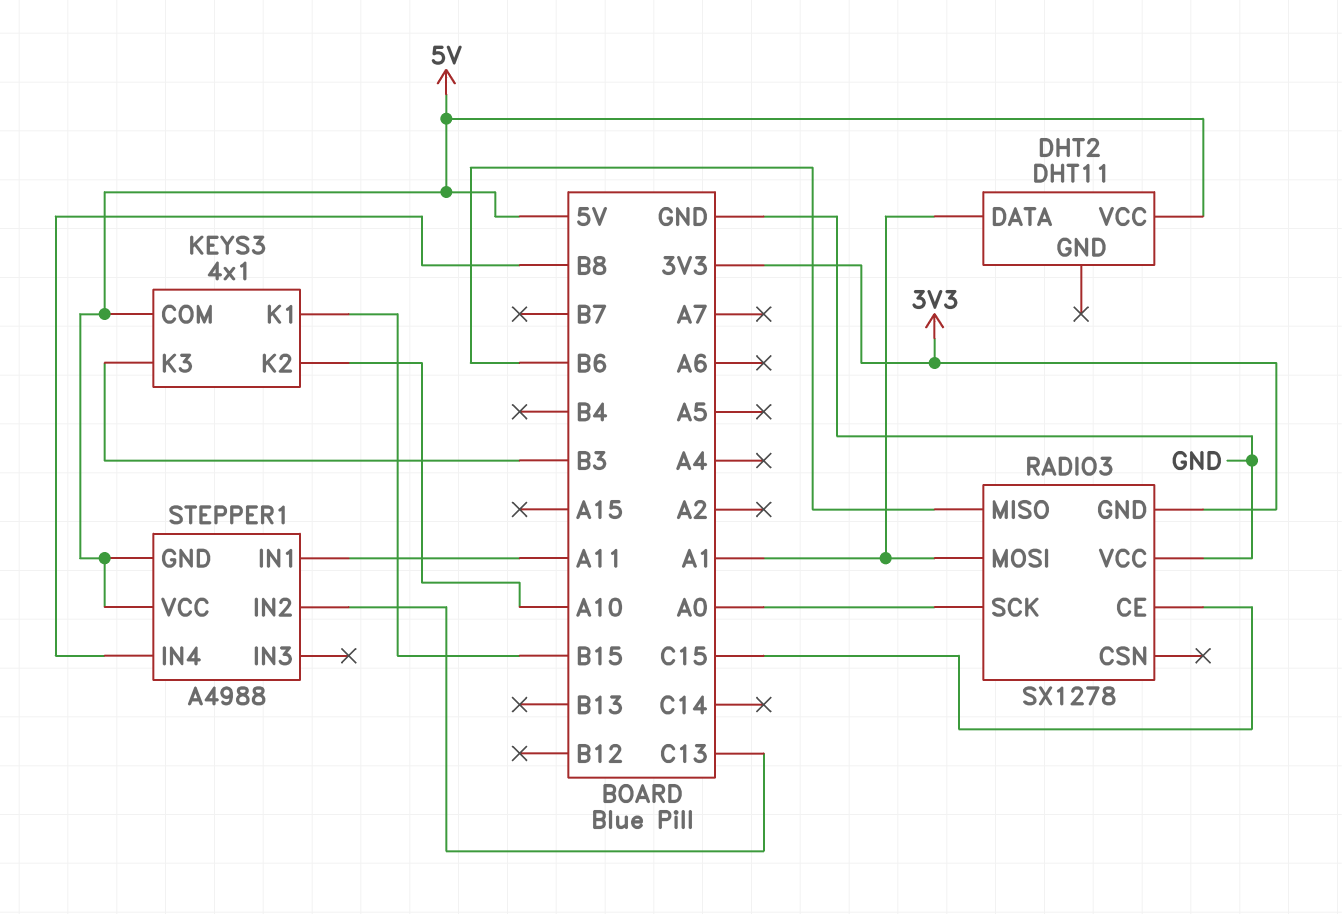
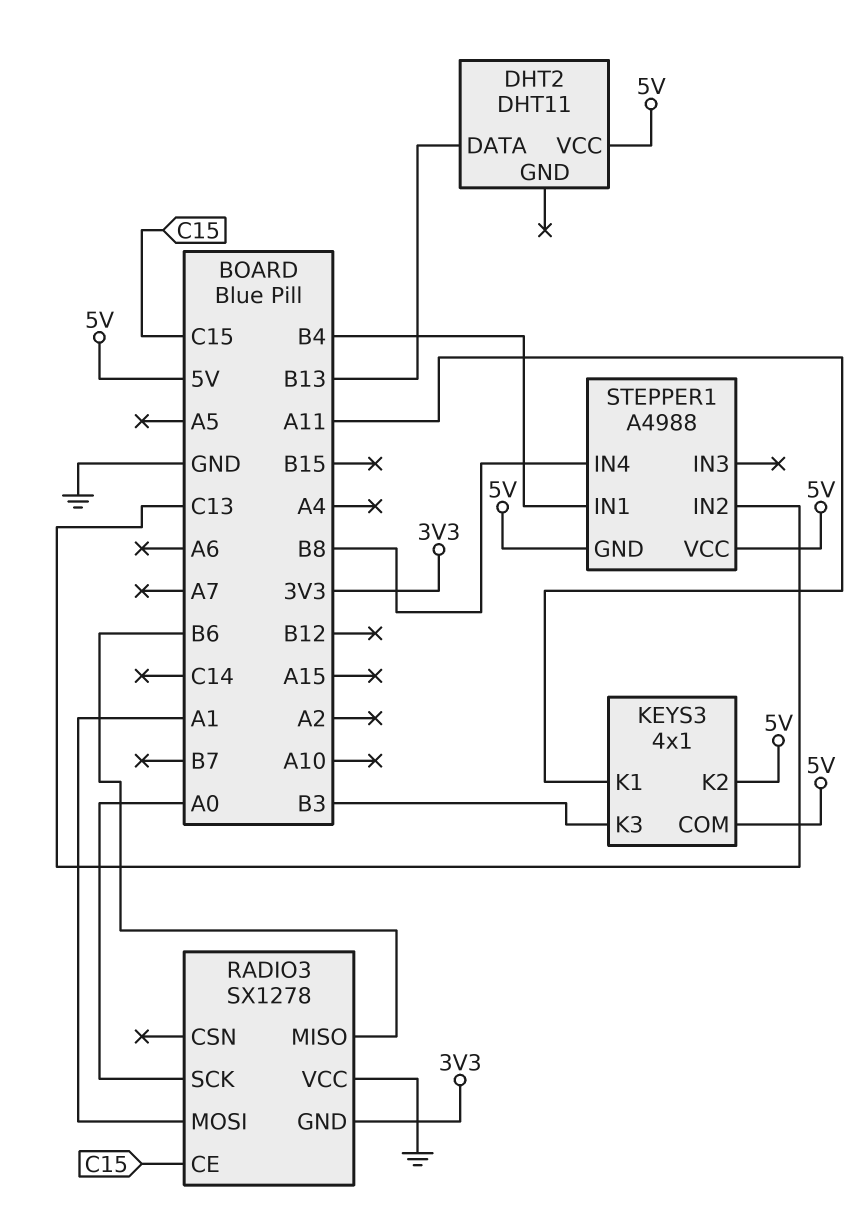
DHT2 pin DATA: A1 -> B13
KEYS3 pin K1: B15 -> A11
KEYS3 pin K2: A10 -> 5V
STEPPER1 pin IN1: A11 -> B4

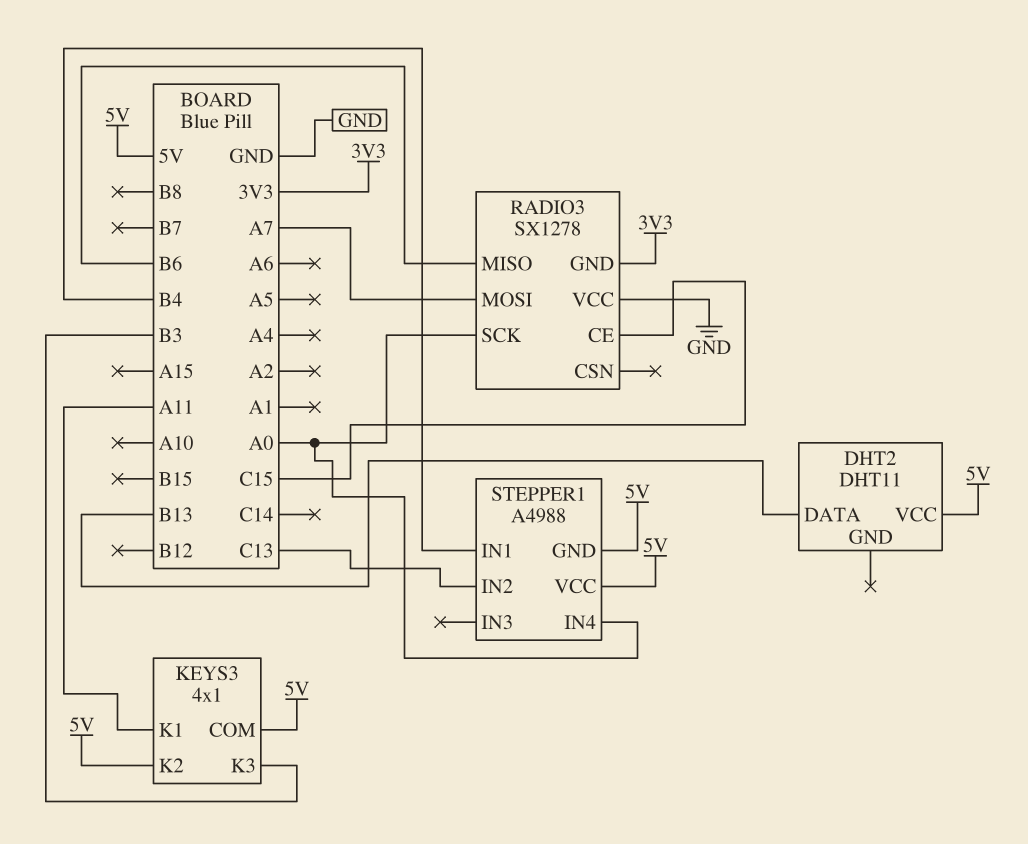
RADIO3 pin MOSI: A1 -> A7
STEPPER1 pin IN4: B8 -> A0

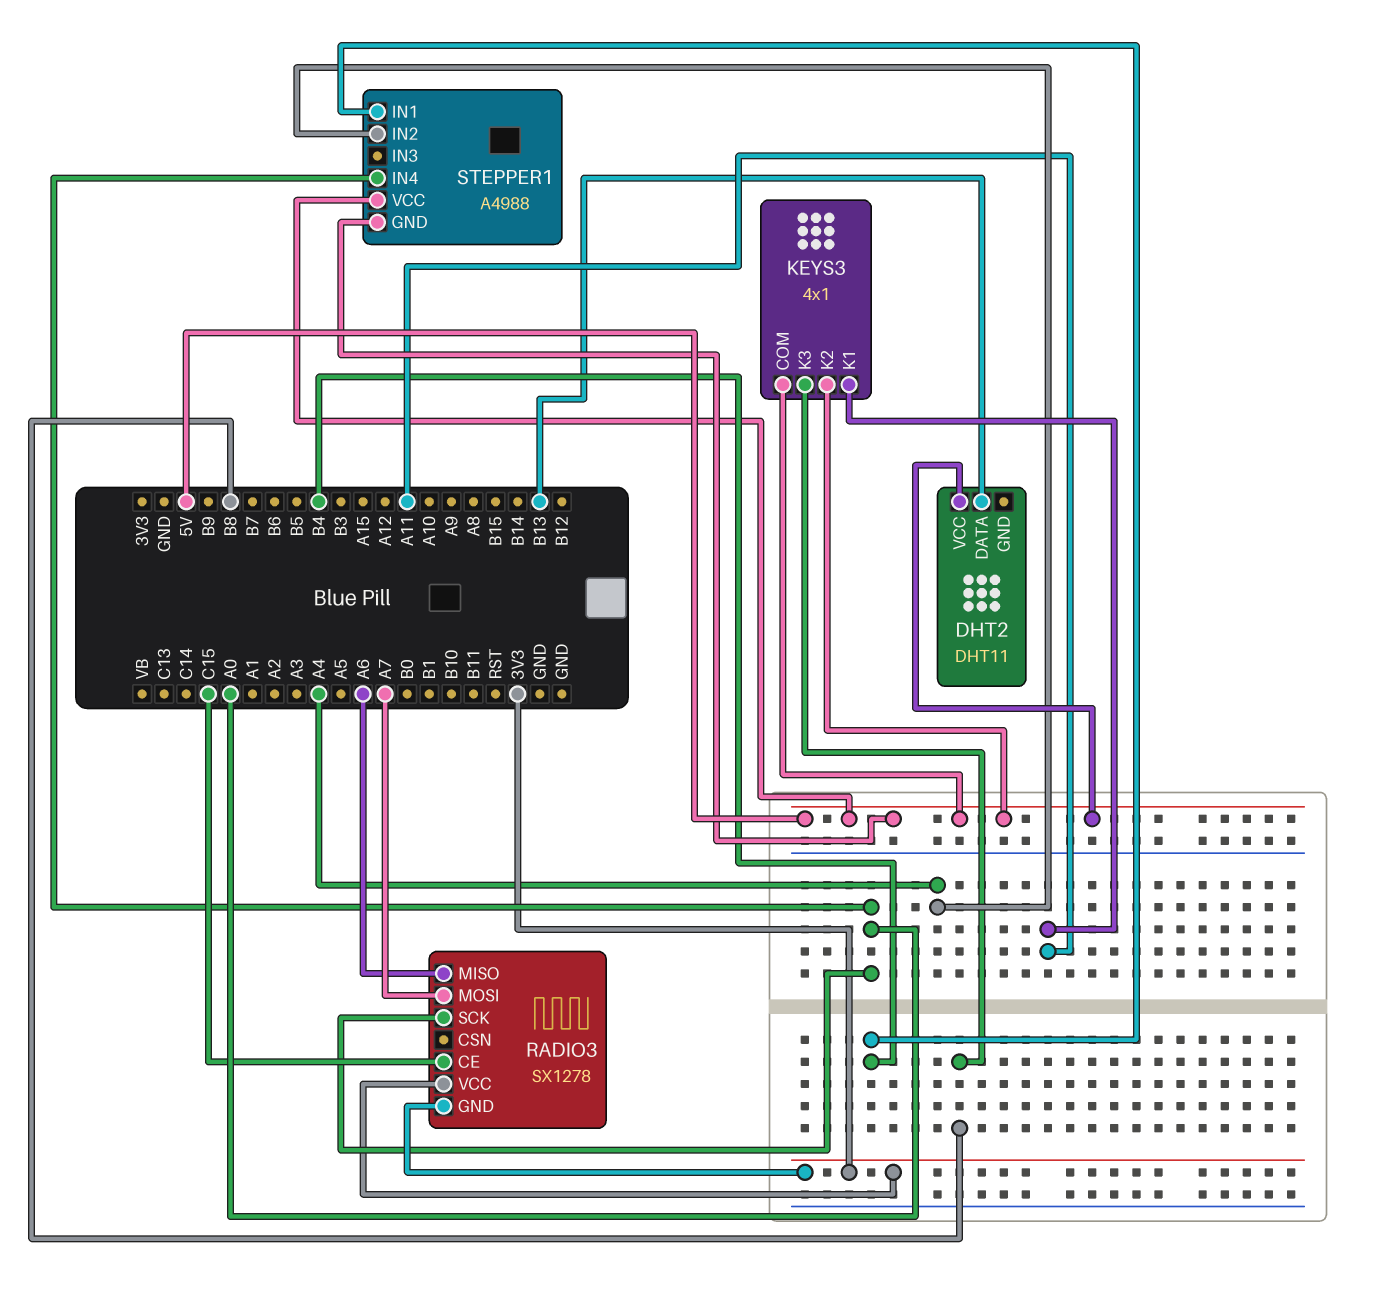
KEYS3 pin K3: B3 -> B8
RADIO3 pin MISO: B6 -> A6
RADIO3 pin VCC: GND -> 3V3
STEPPER1 pin IN2: C13 -> A4

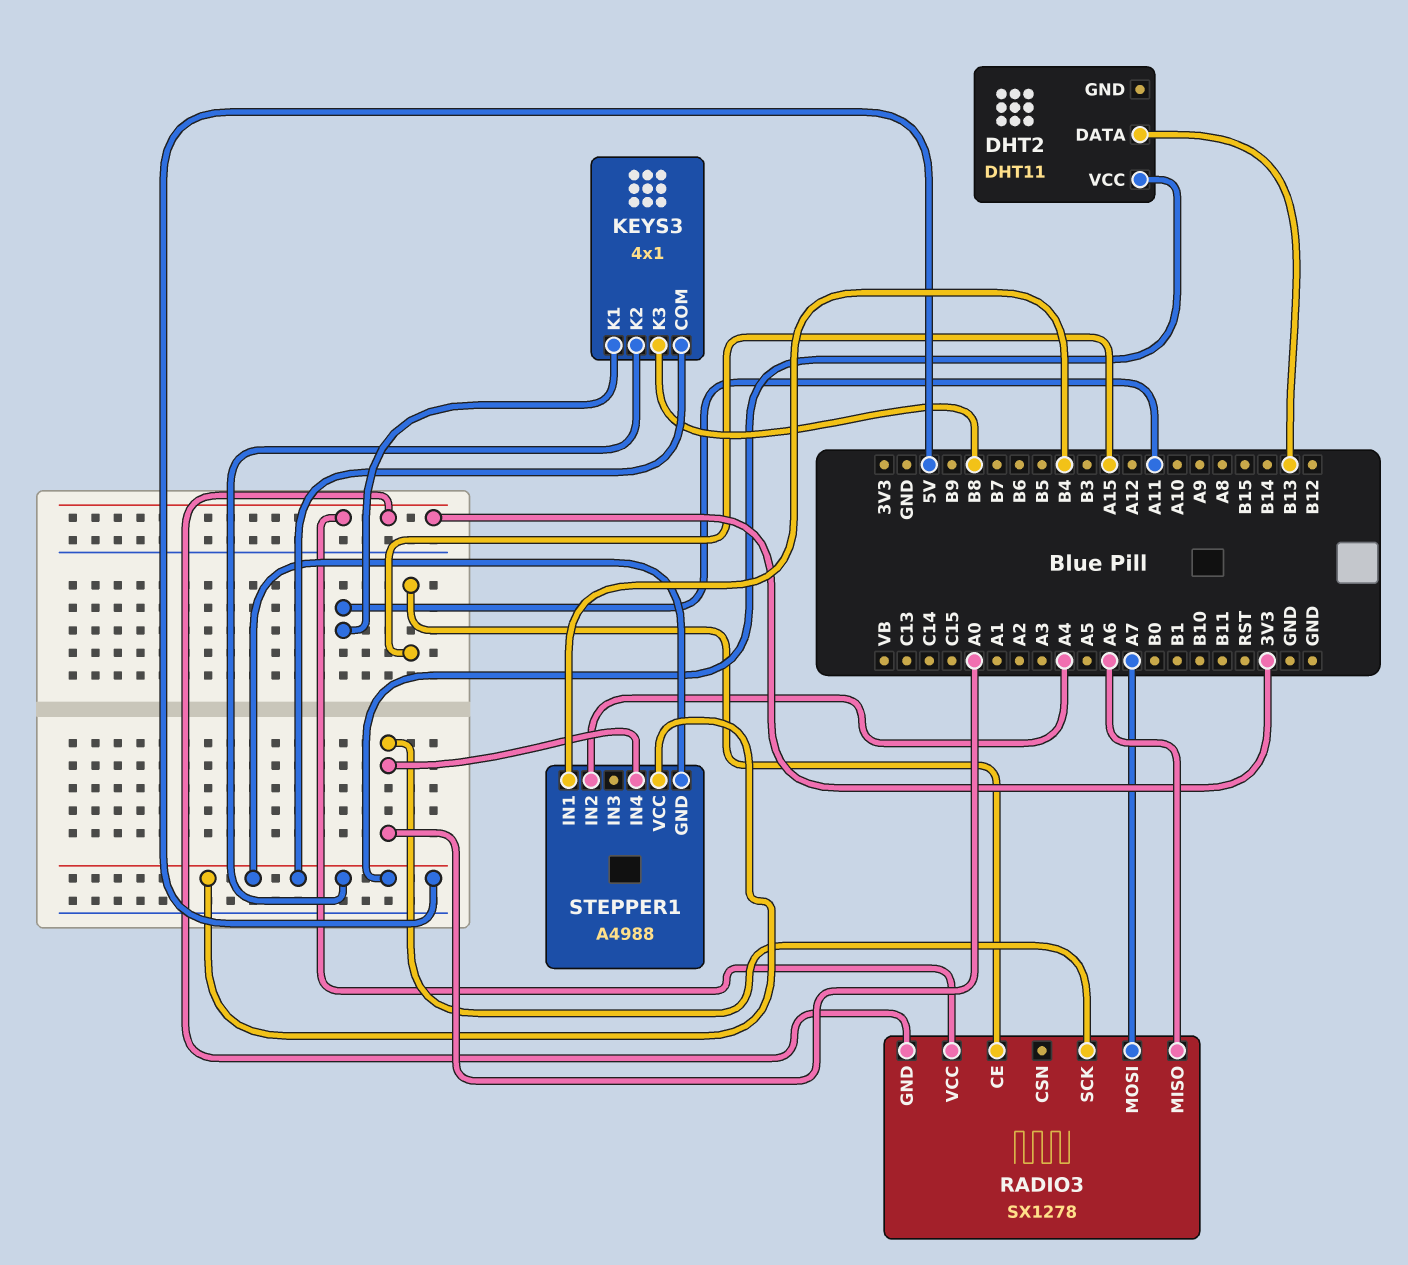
RADIO3 pin CE: C15 -> A15

